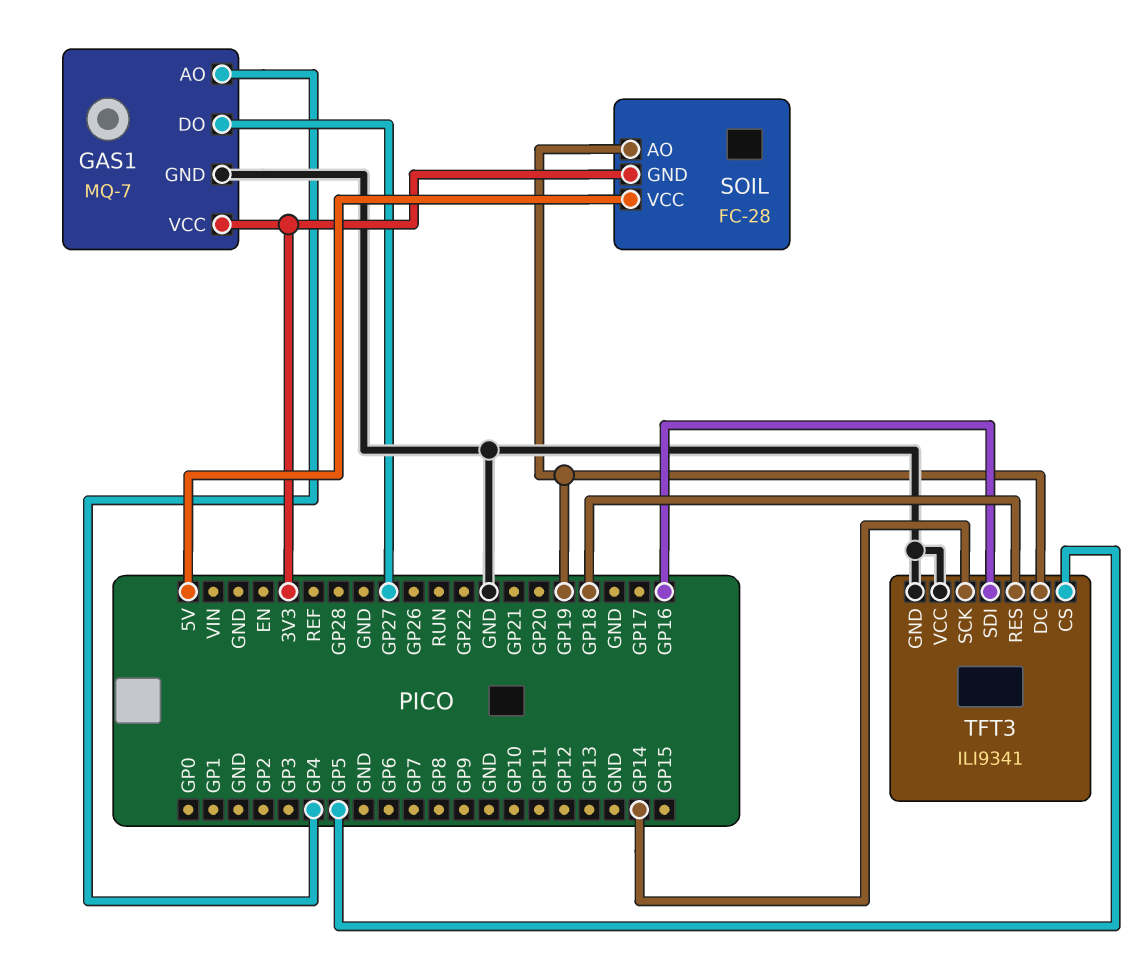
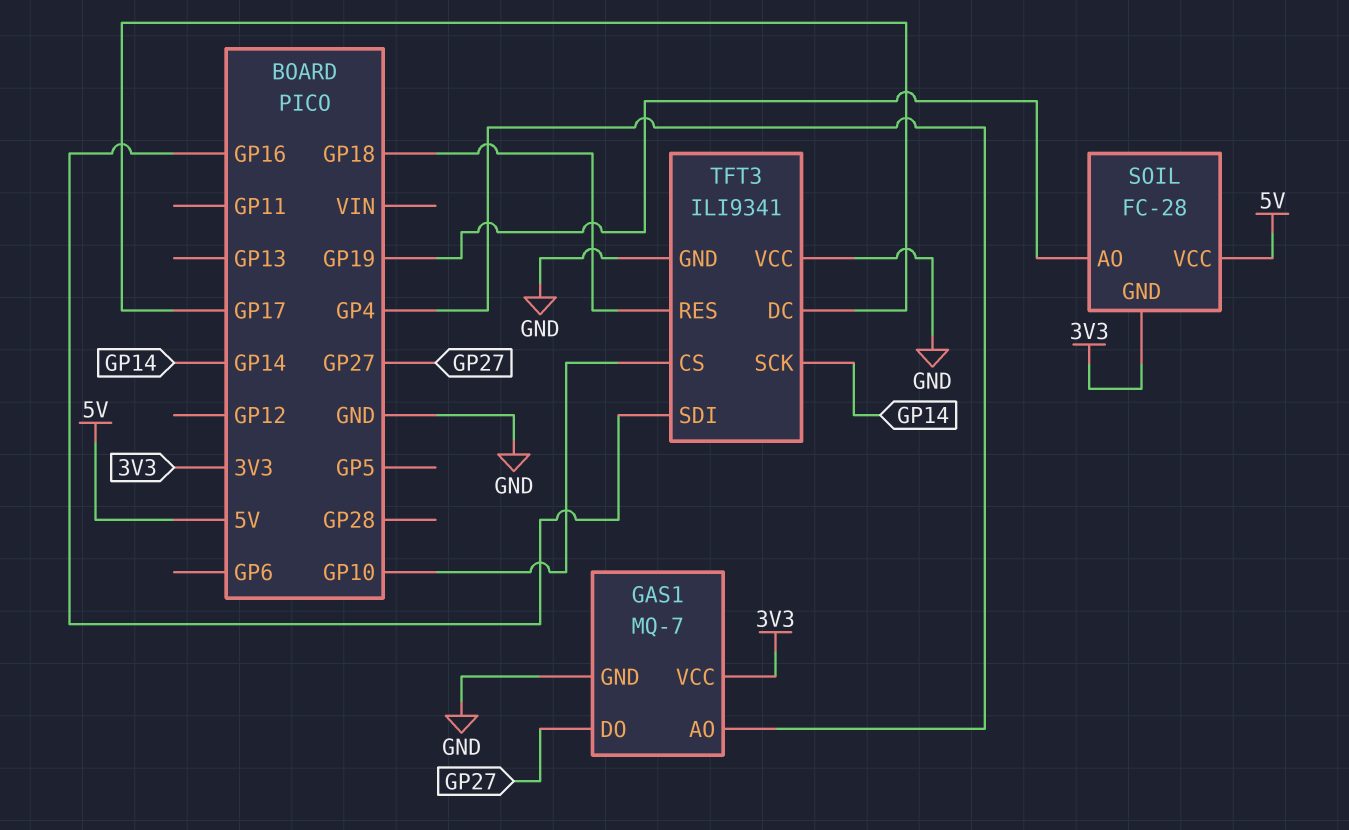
TFT3 pin CS: GP5 -> GP10
TFT3 pin DC: GP19 -> GP17

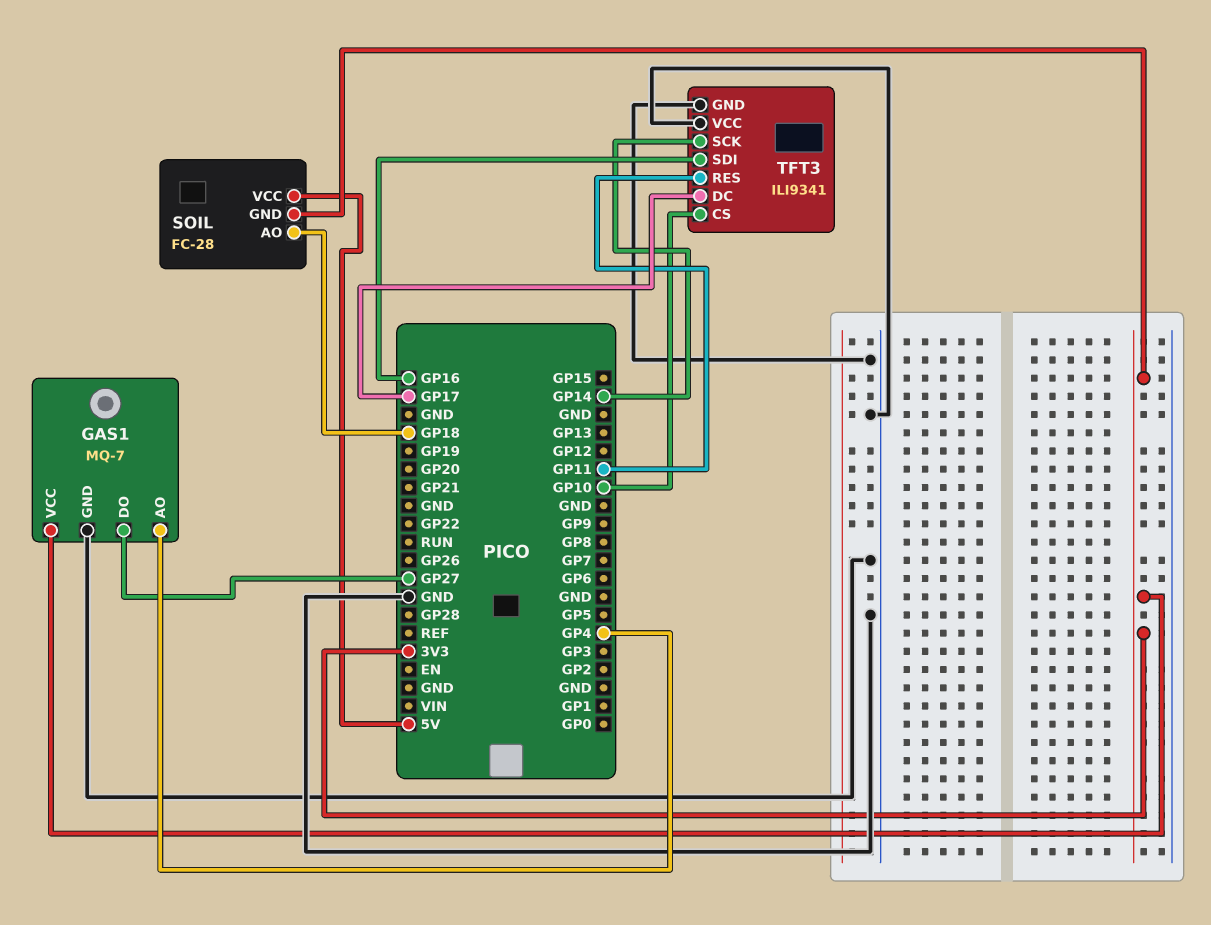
SOIL pin AO: GP19 -> GP18
TFT3 pin RES: GP18 -> GP11

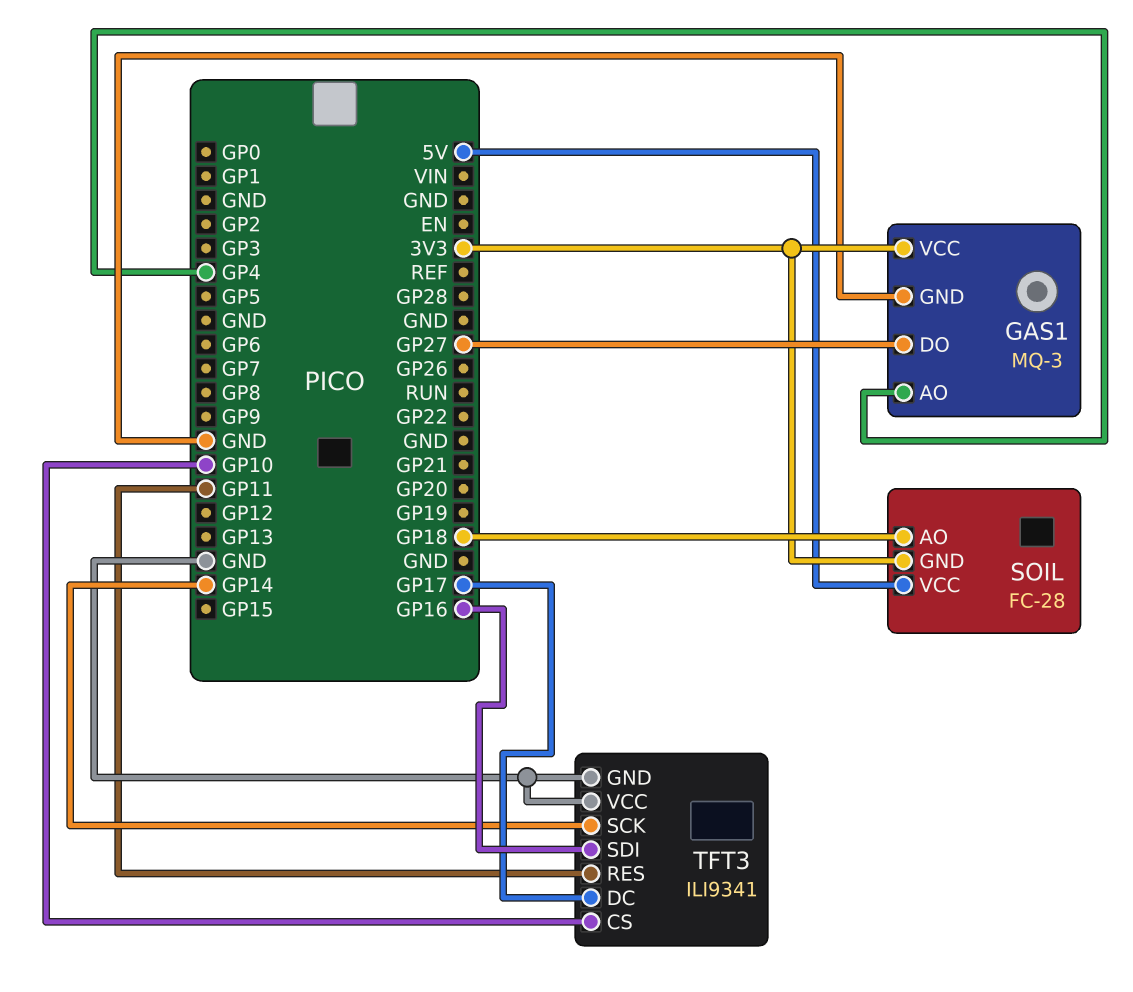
GAS1: MQ-7 -> MQ-3

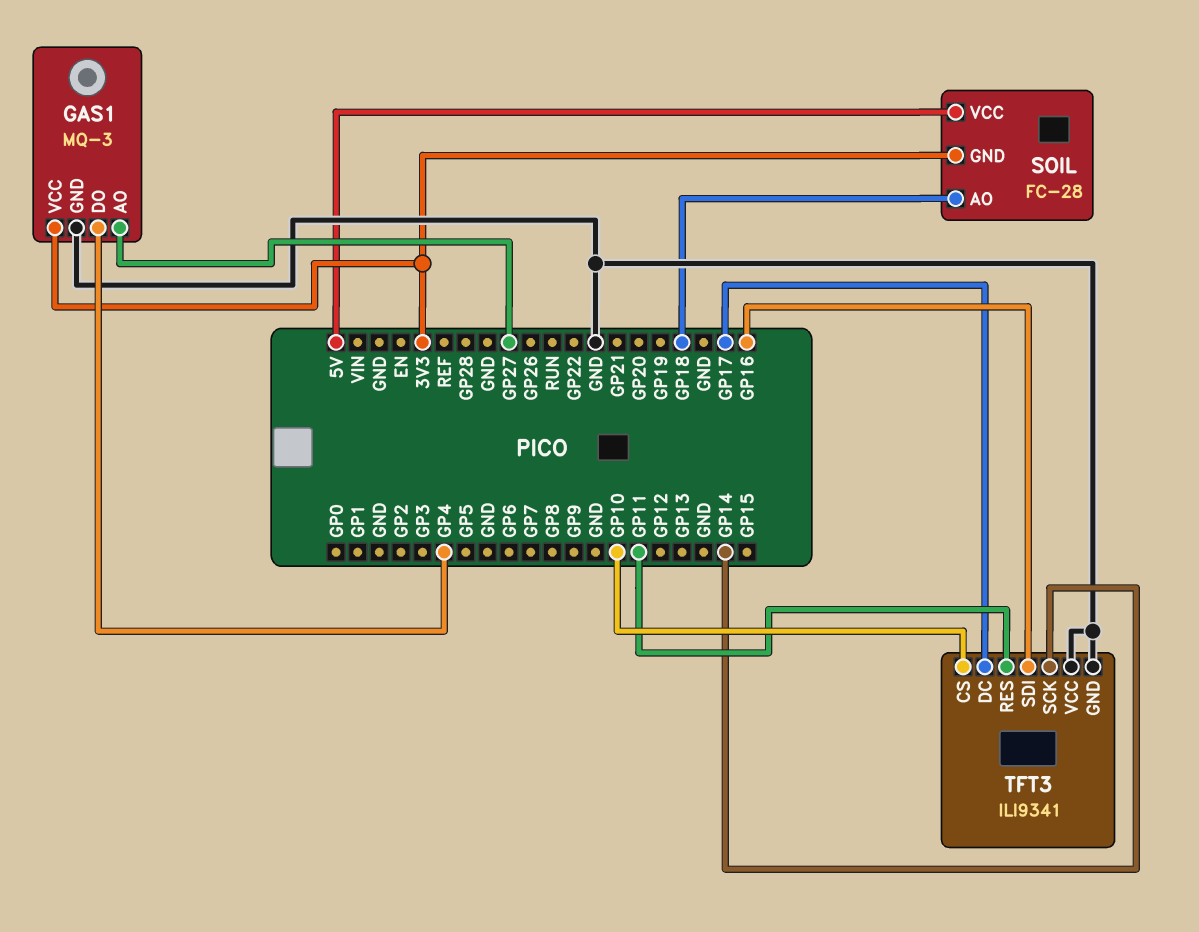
GAS1 pin AO: GP4 -> GP27
GAS1 pin DO: GP27 -> GP4

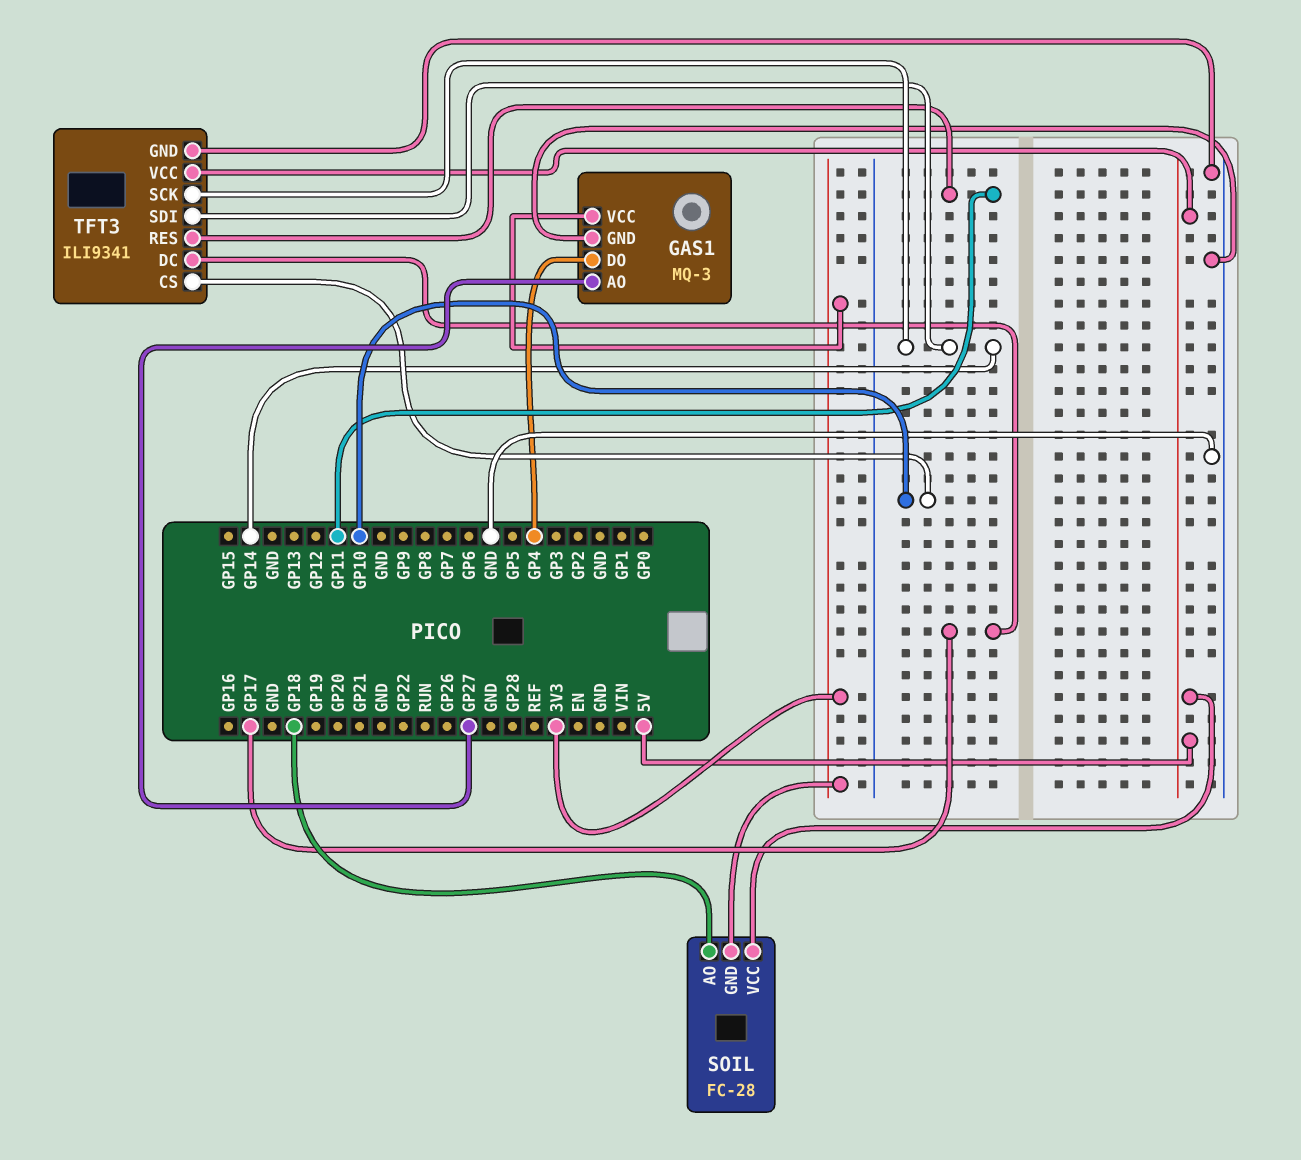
TFT3 pin SDI: GP16 -> GP14
TFT3 pin VCC: GND -> 5V

